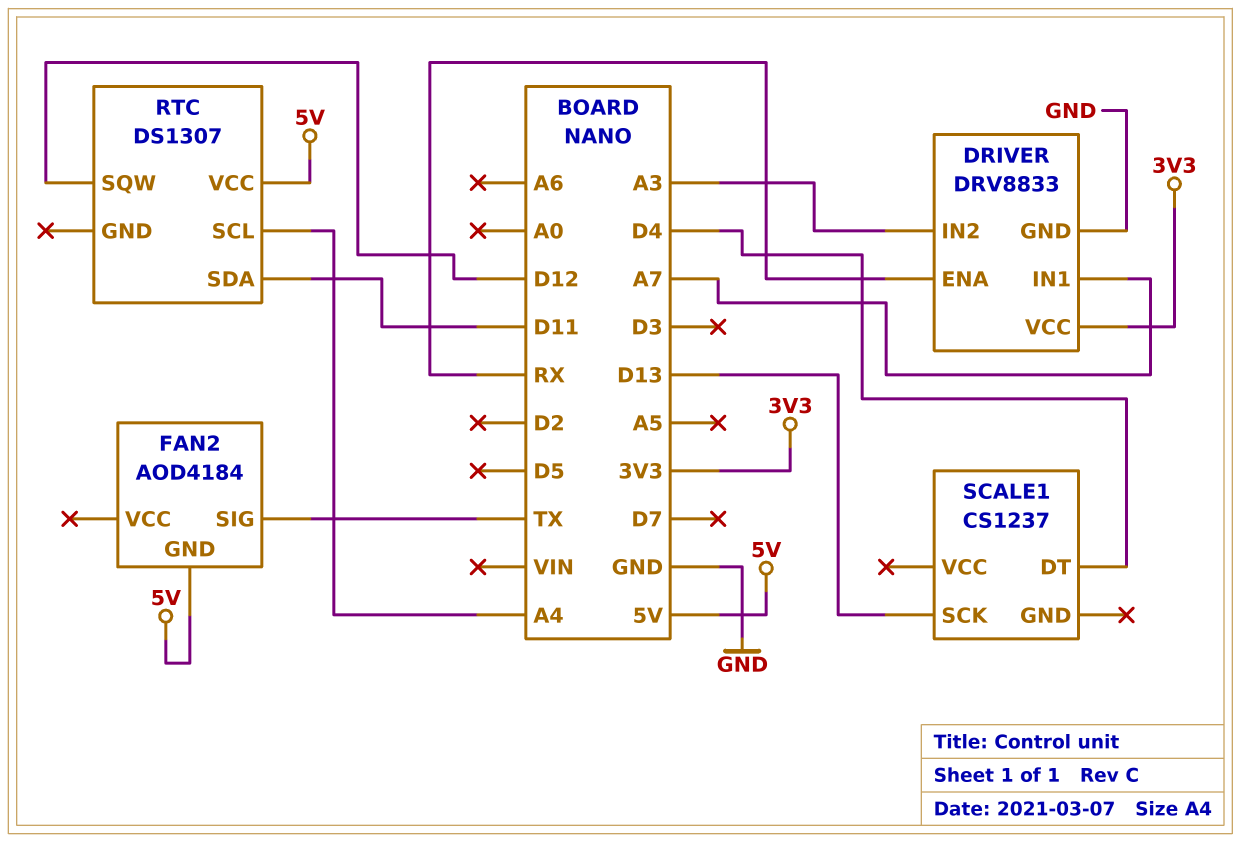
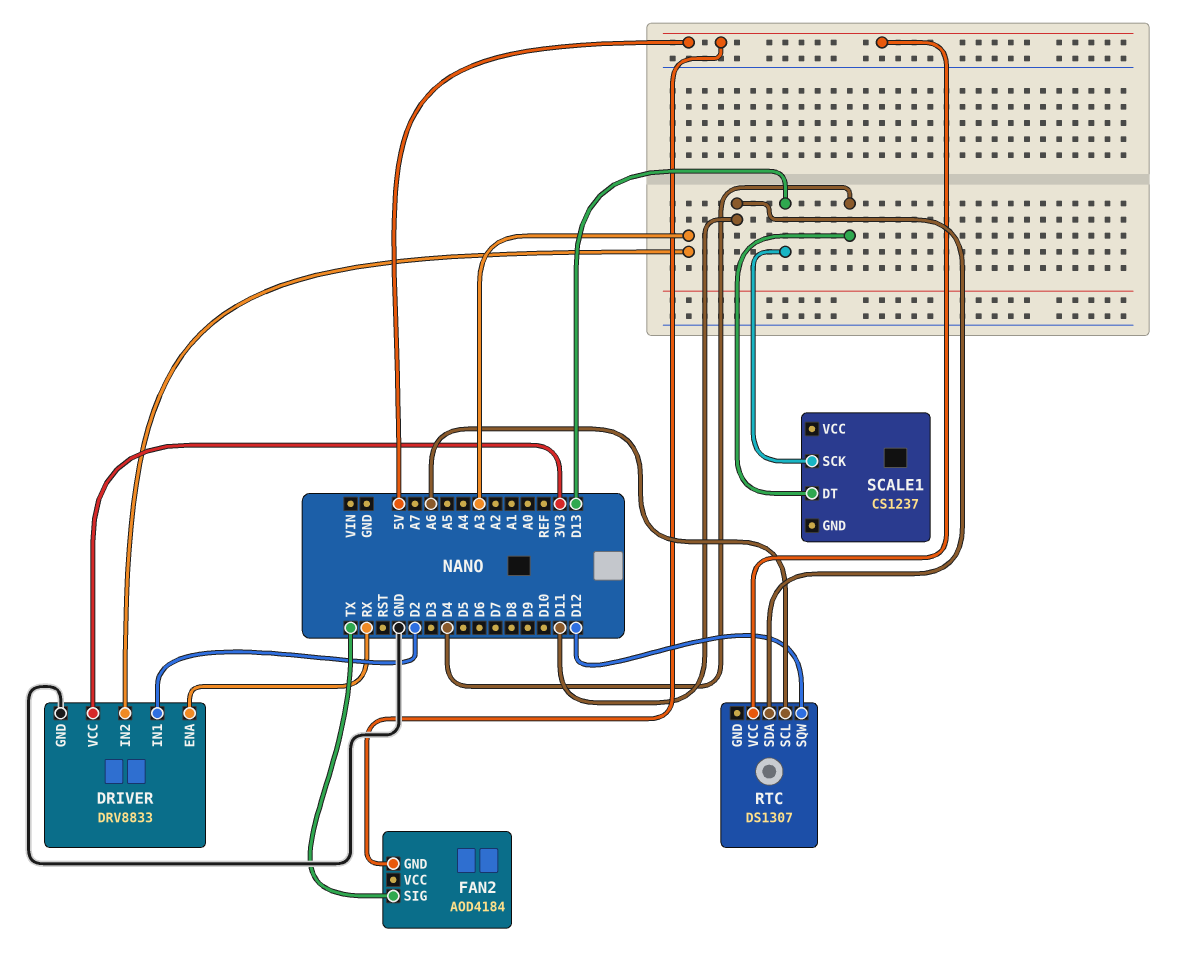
DRIVER pin IN1: A7 -> D2
RTC pin SCL: A4 -> A6

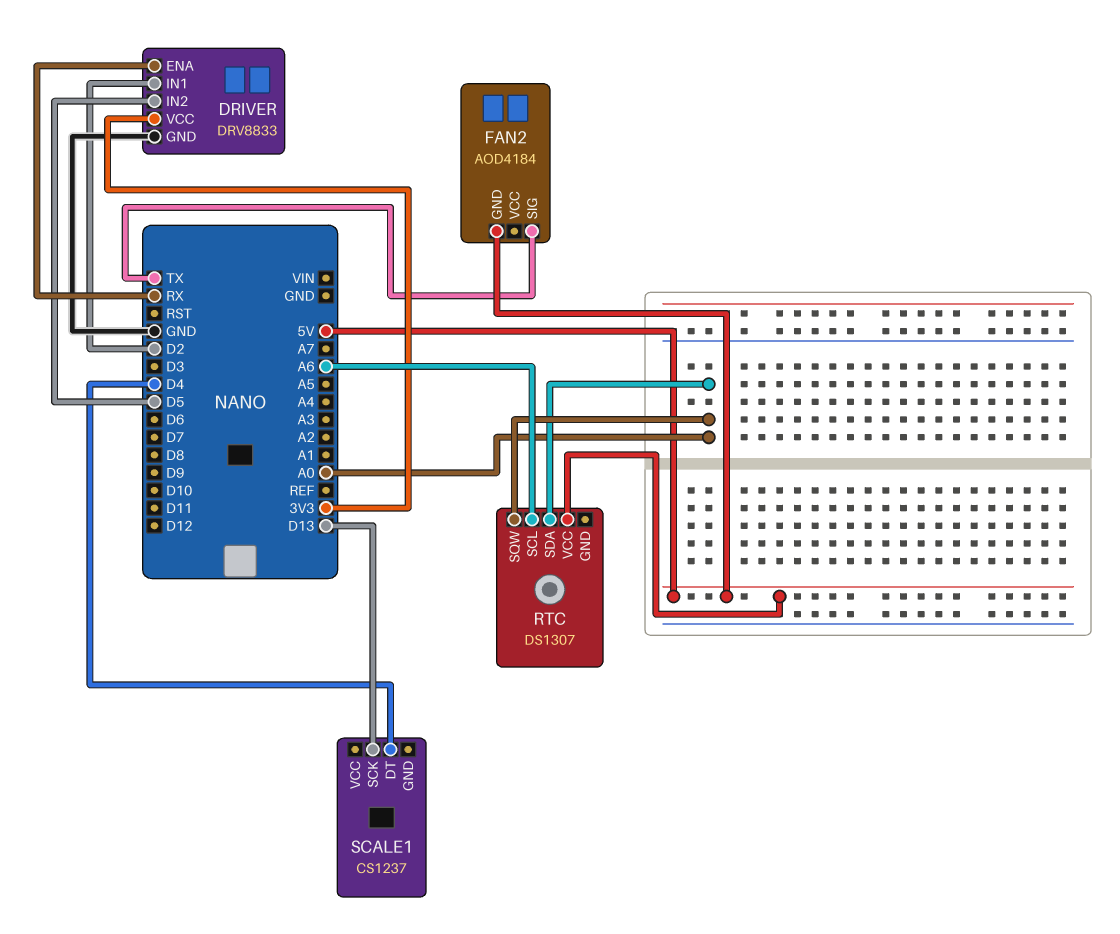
DRIVER pin IN2: A3 -> D5
RTC pin SDA: D11 -> A0
RTC pin SQW: D12 -> A0

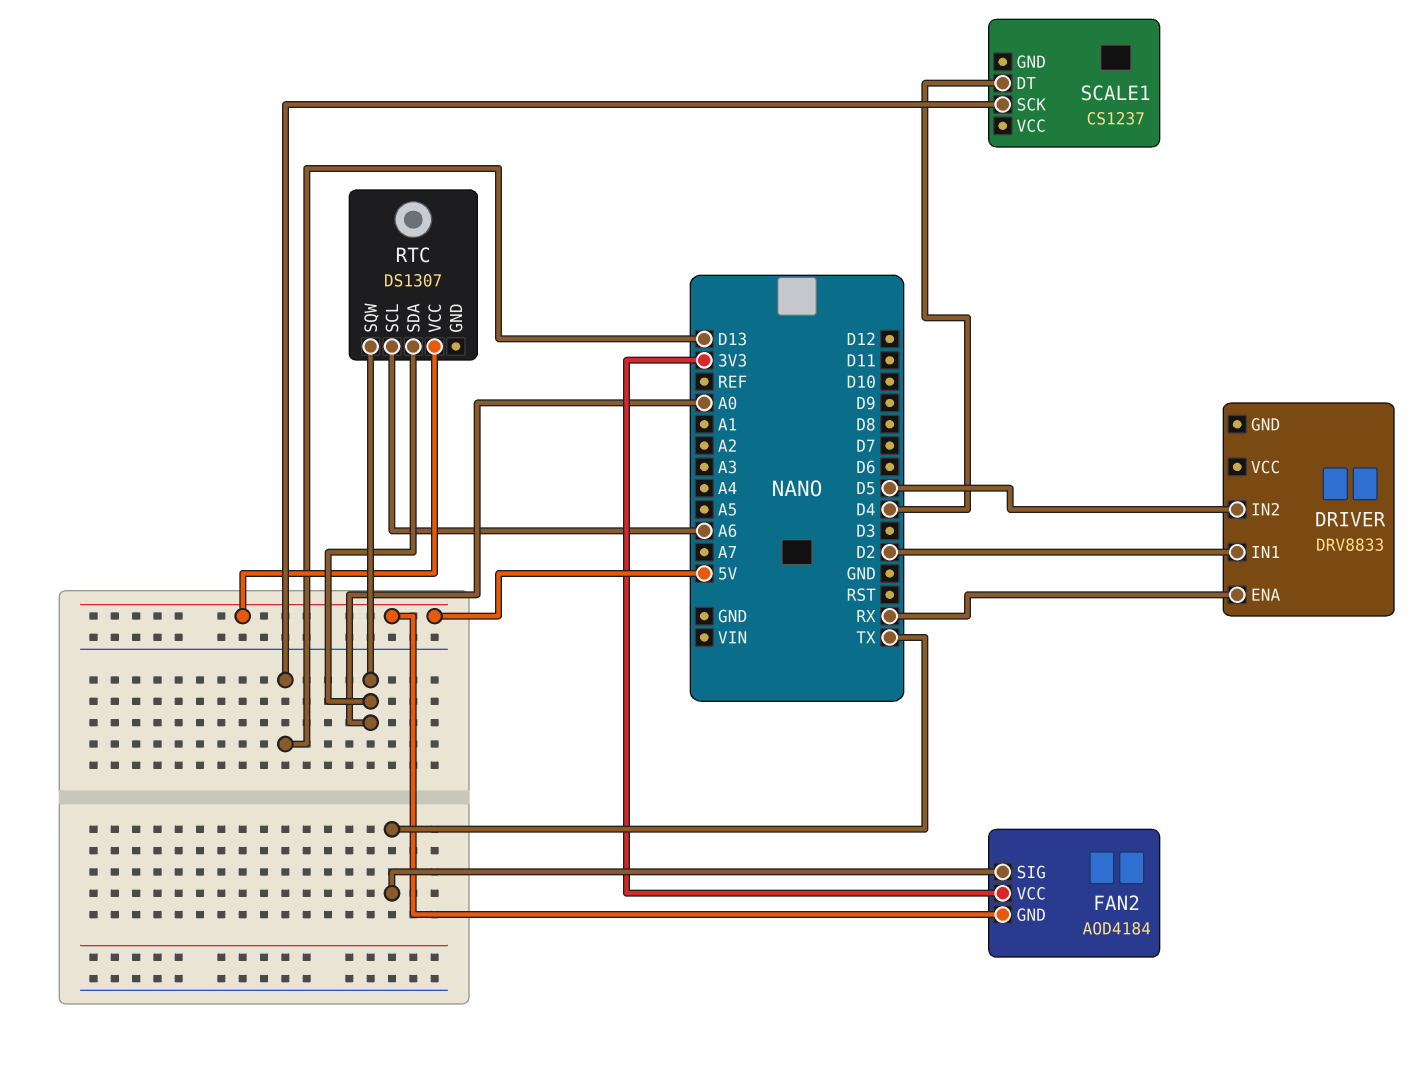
DRIVER pin GND: GND -> none
DRIVER pin VCC: 3V3 -> none
FAN2 pin VCC: none -> 3V3

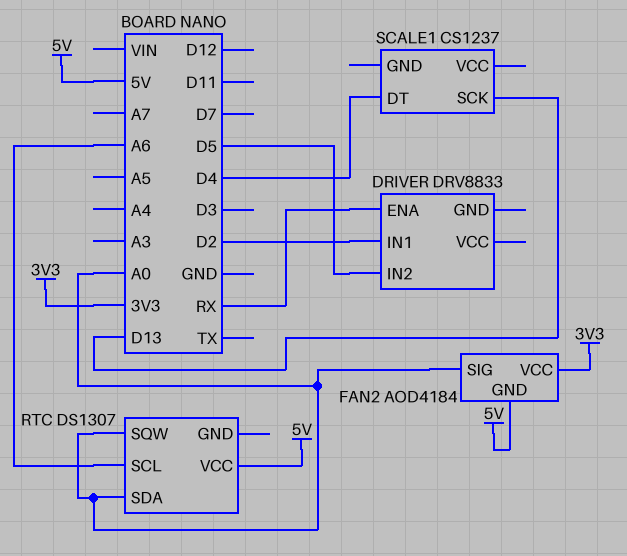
FAN2 pin SIG: TX -> A0

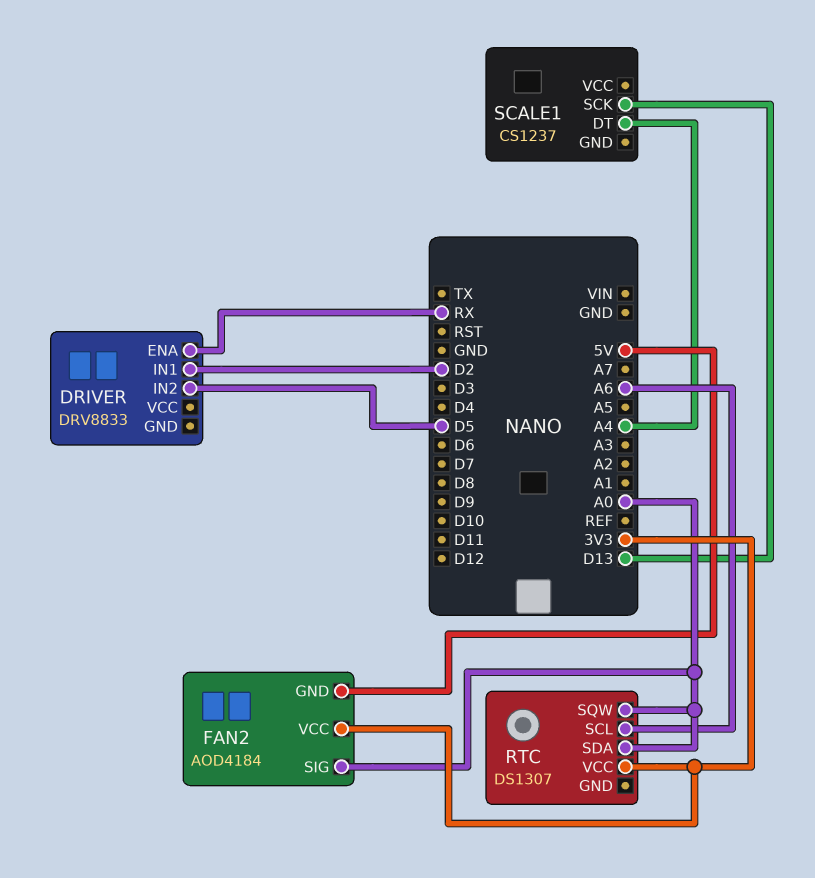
RTC pin VCC: 5V -> 3V3
SCALE1 pin DT: D4 -> A4

